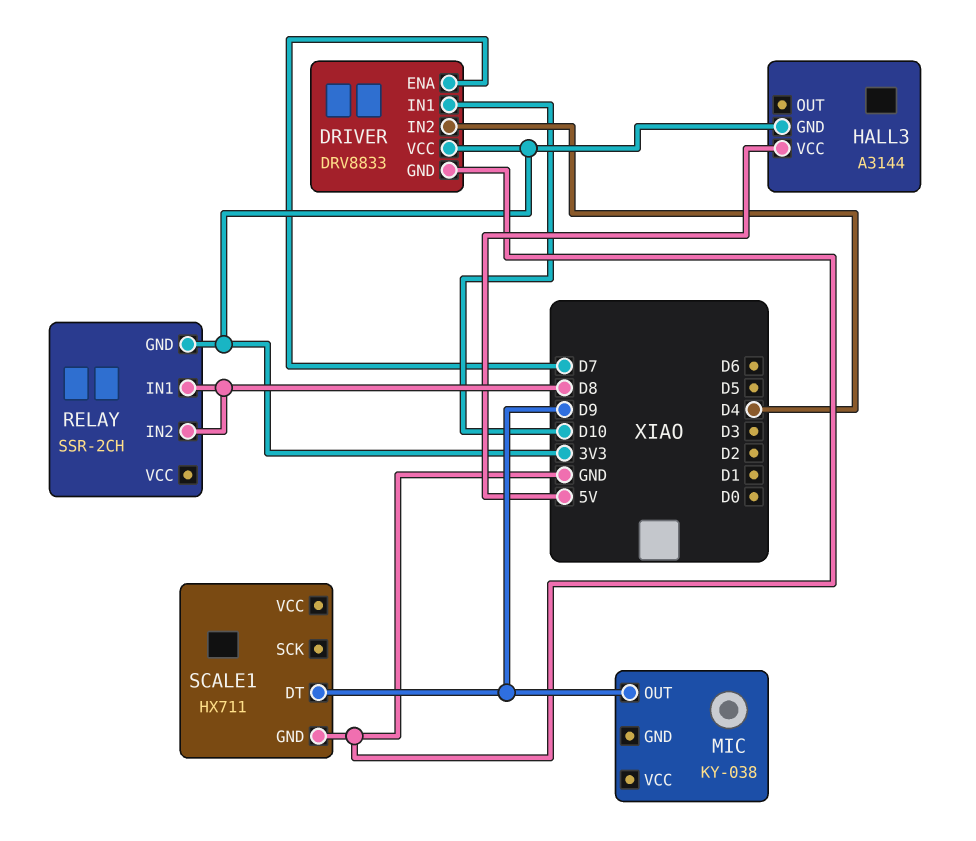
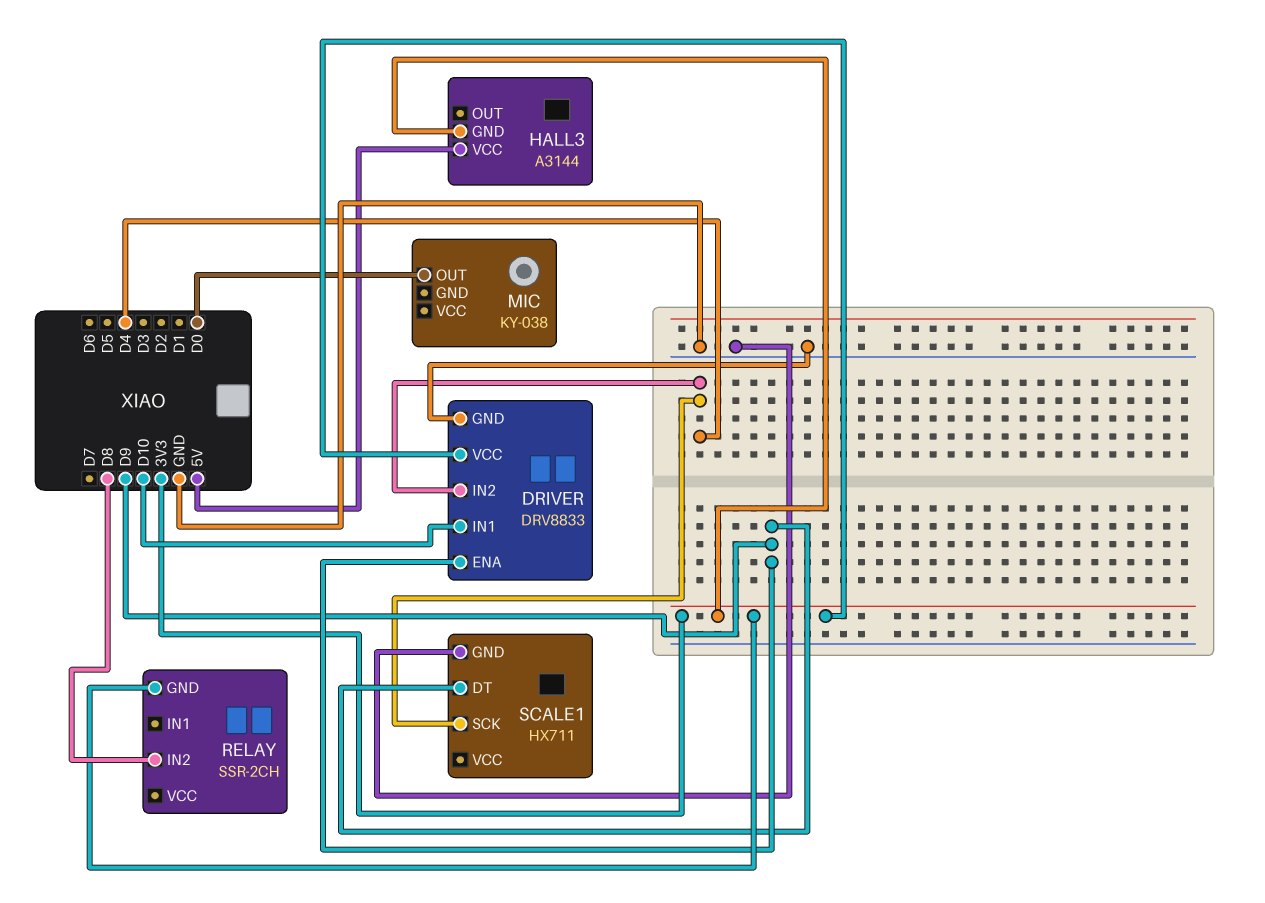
DRIVER pin ENA: D7 -> D9
MIC pin OUT: D9 -> D0
RELAY pin IN1: D8 -> none
SCALE1 pin SCK: none -> D4

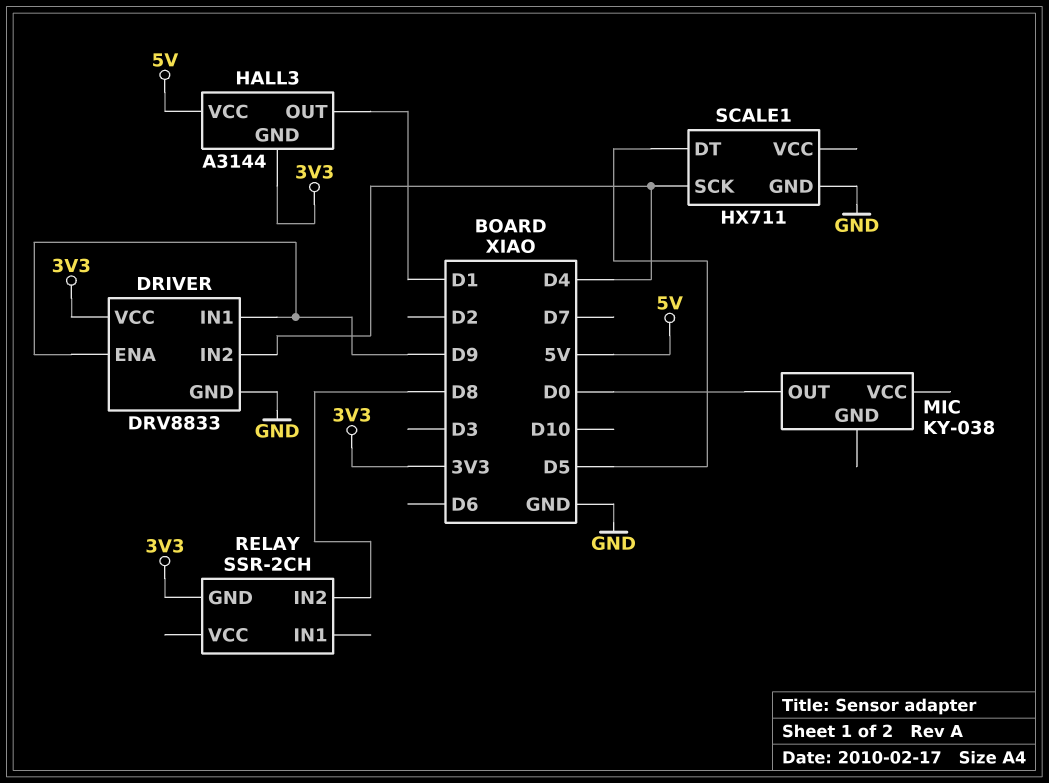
DRIVER pin IN1: D10 -> D9
HALL3 pin OUT: none -> D1
SCALE1 pin DT: D9 -> D5

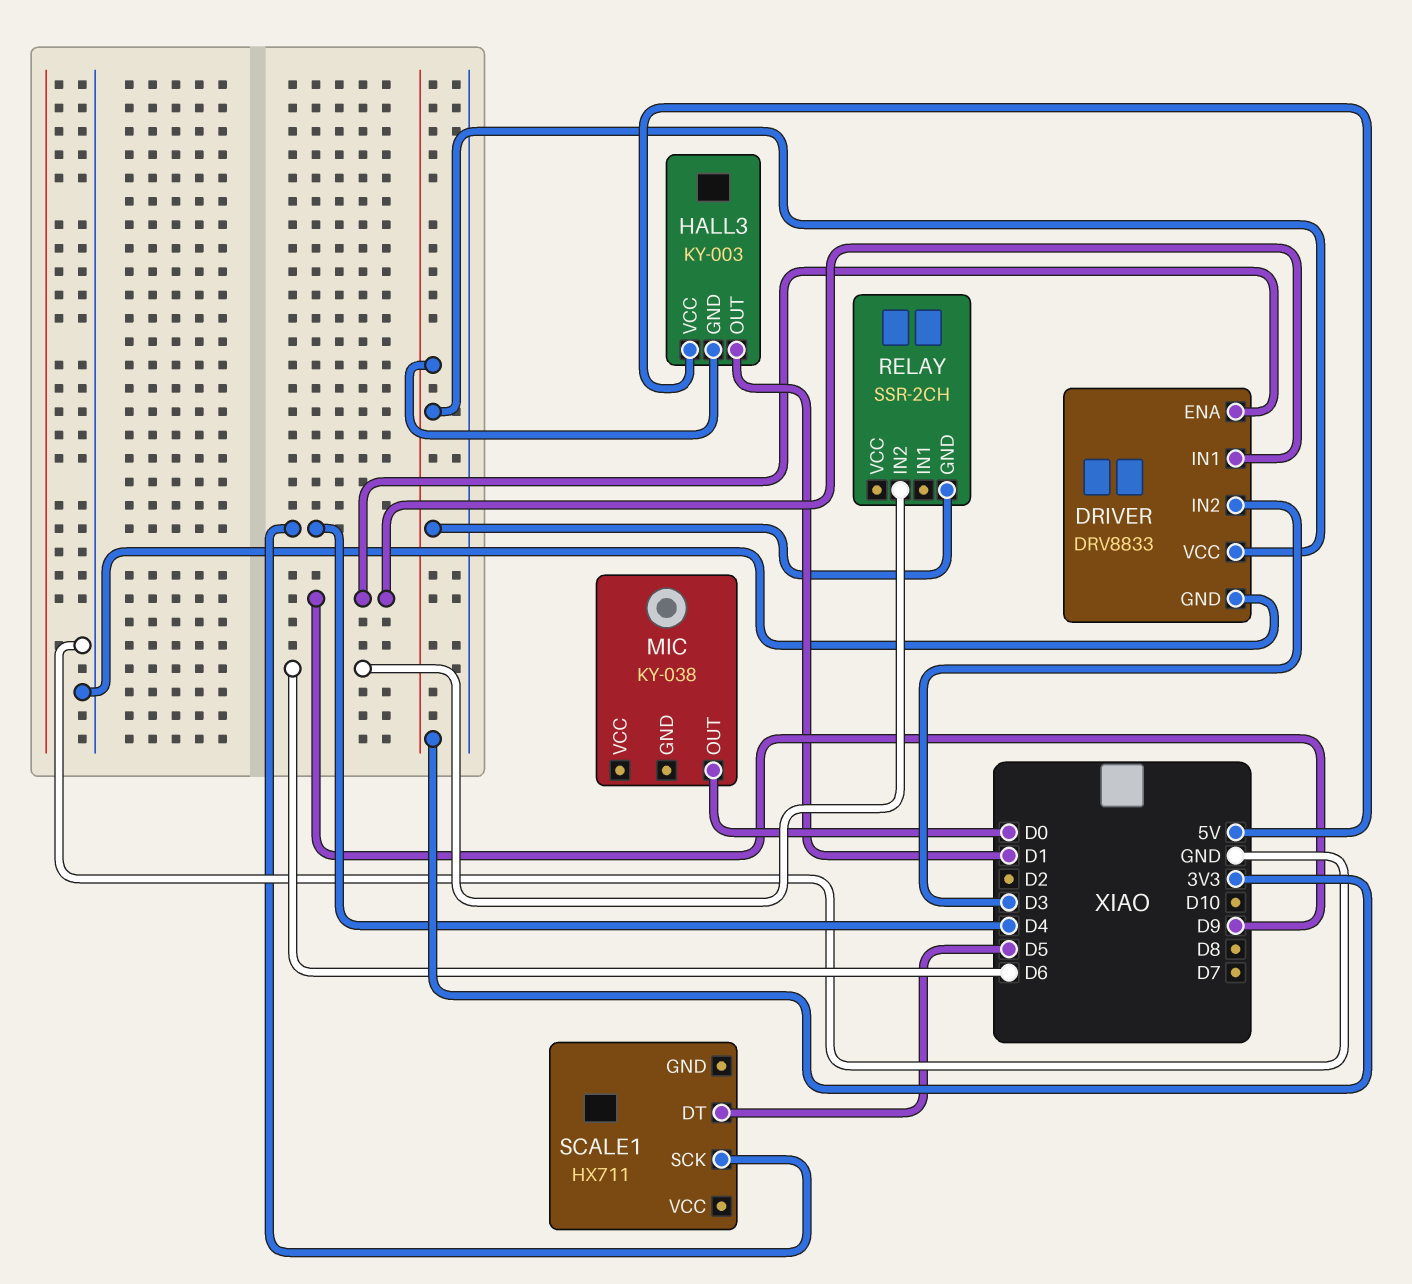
DRIVER pin IN2: D4 -> D3
HALL3: A3144 -> KY-003
RELAY pin IN2: D8 -> D6
SCALE1 pin GND: GND -> none

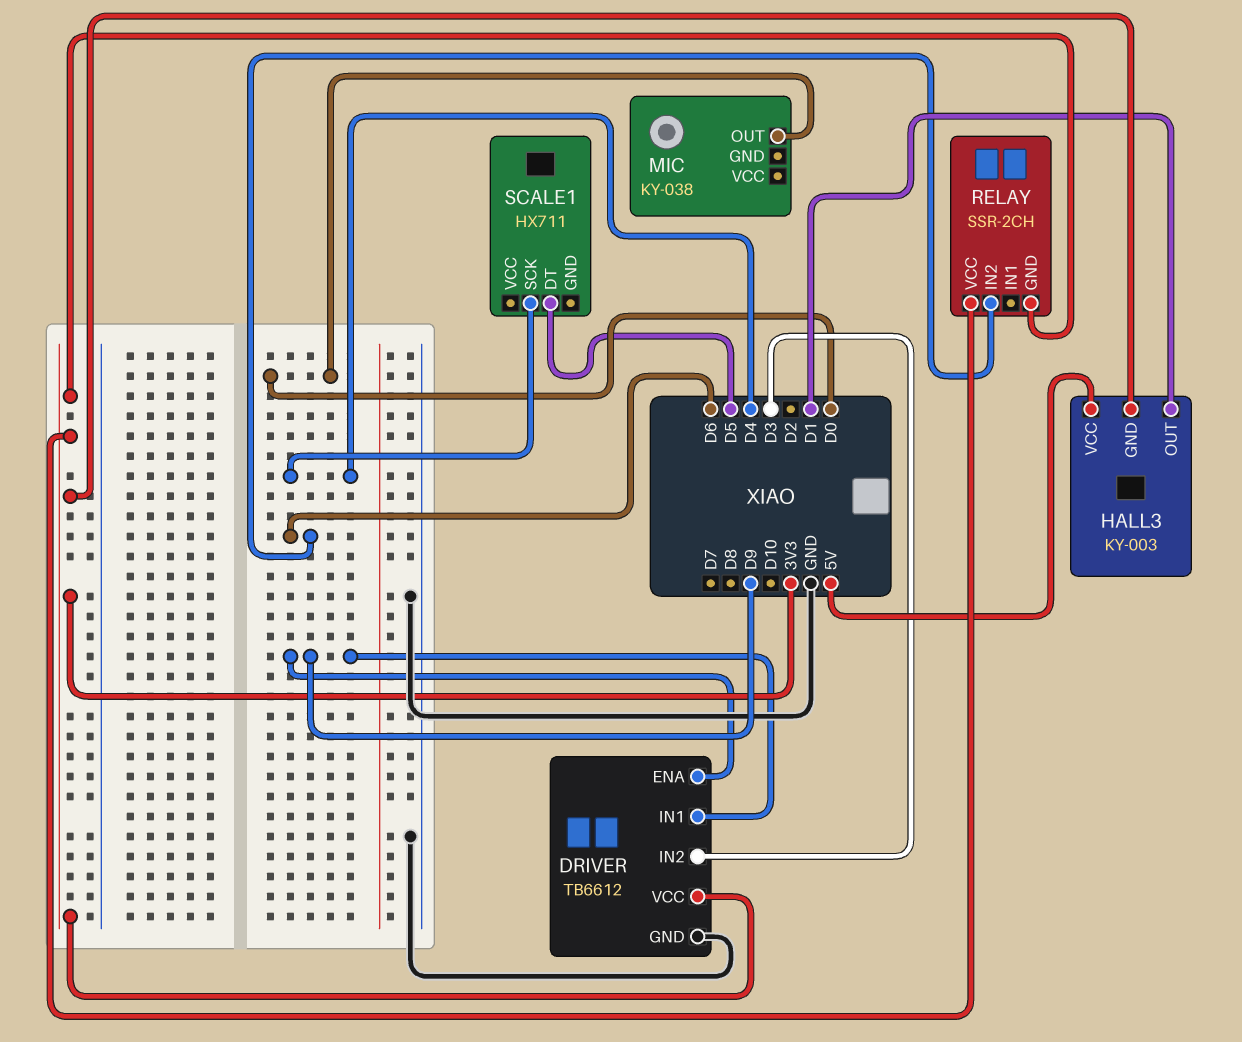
DRIVER: DRV8833 -> TB6612
RELAY pin VCC: none -> 3V3

